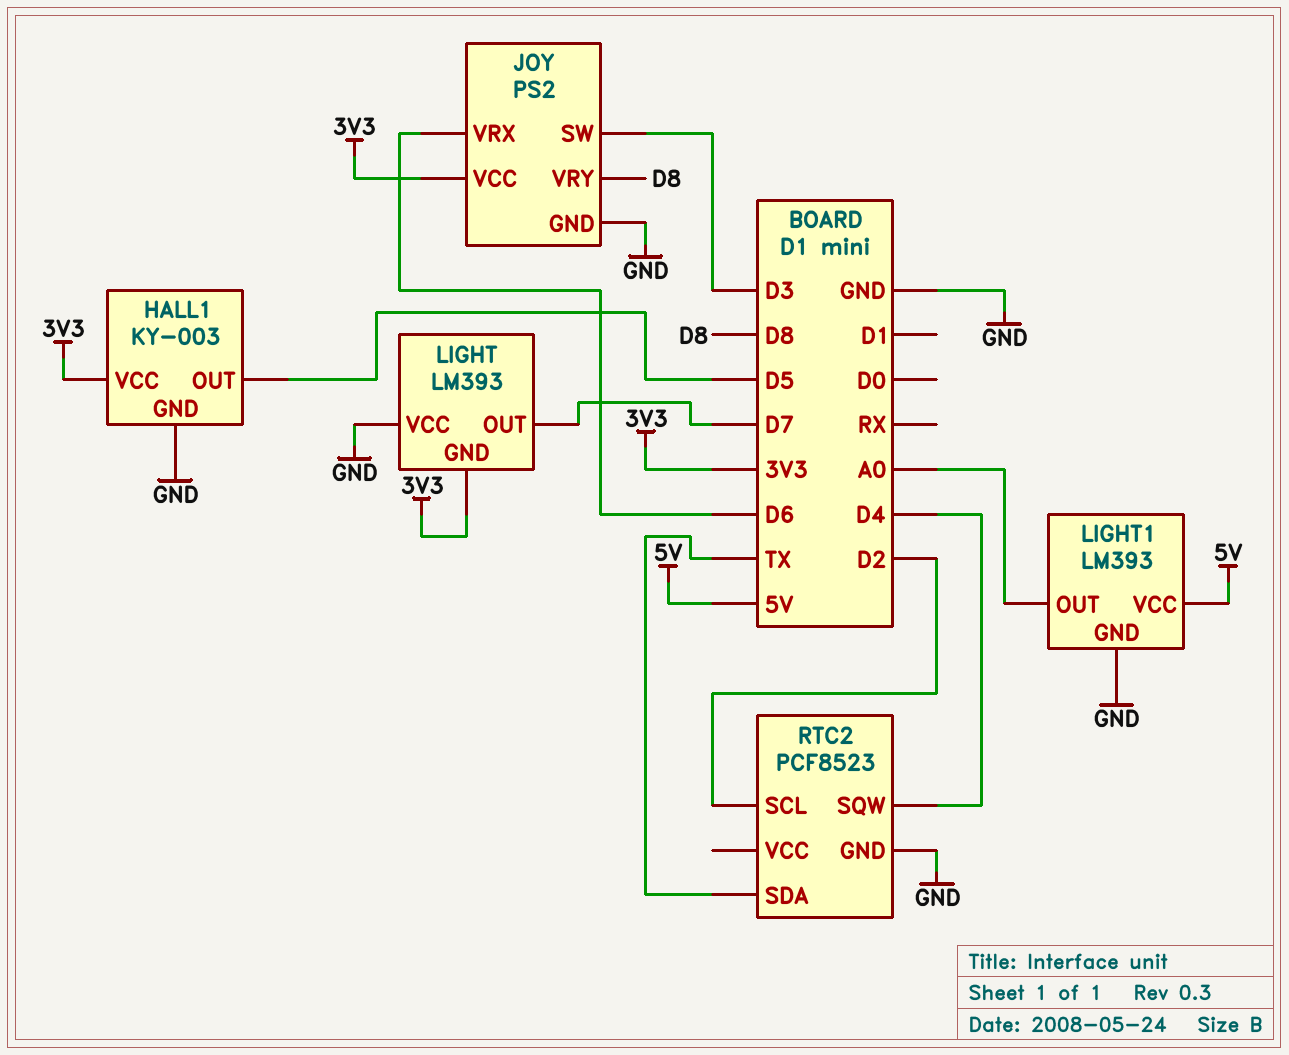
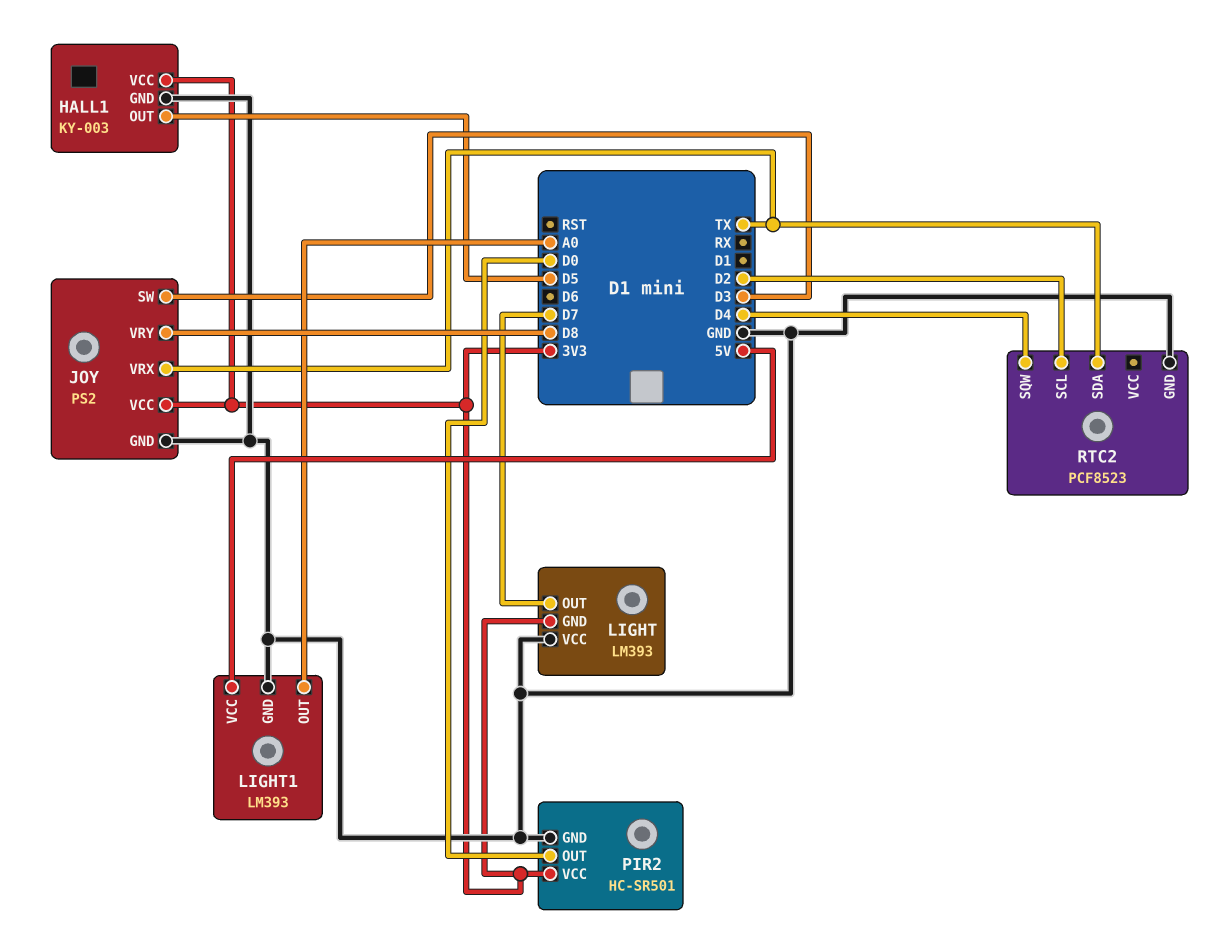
JOY pin VRX: D6 -> TX
PIR2: none -> HC-SR501
PIR2 pin GND: none -> GND
PIR2 pin OUT: none -> D0
PIR2 pin VCC: none -> 3V3

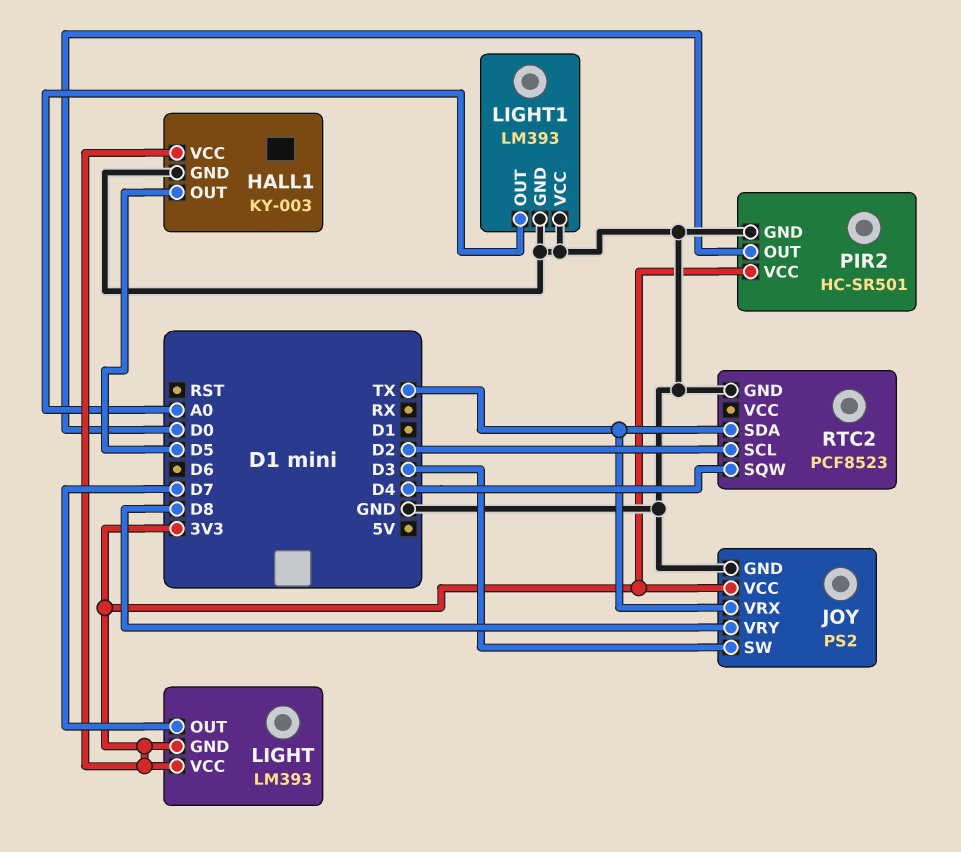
LIGHT pin VCC: GND -> 3V3
LIGHT1 pin VCC: 5V -> GND

